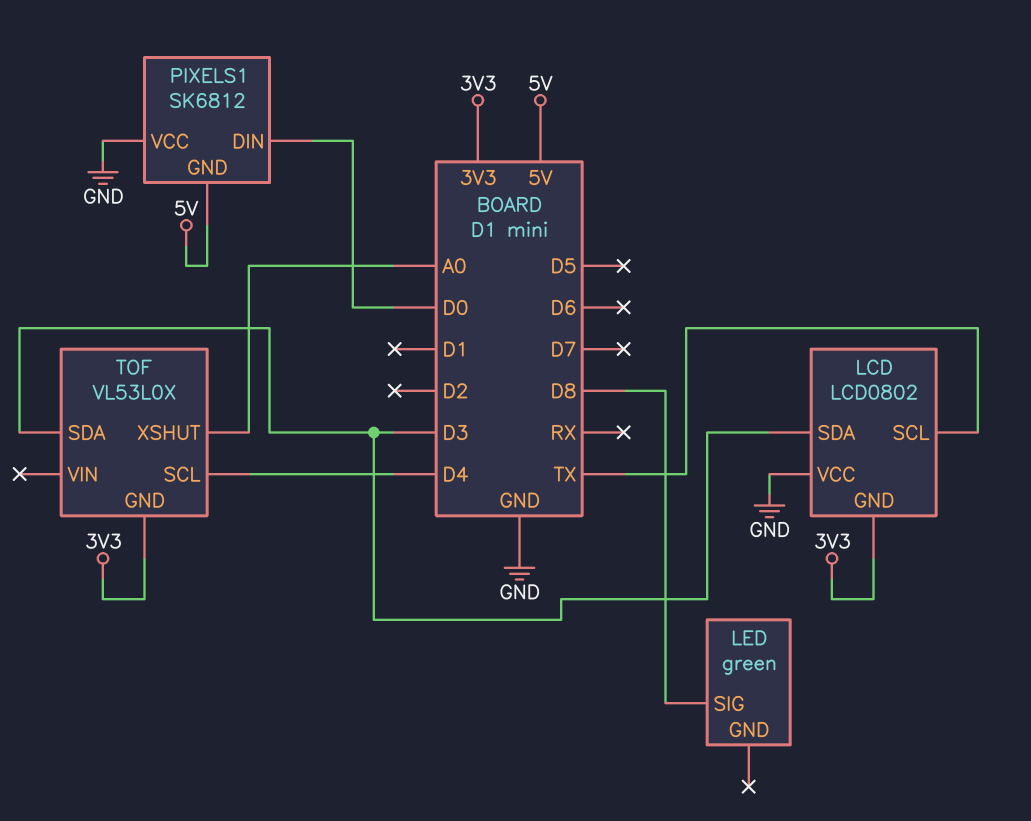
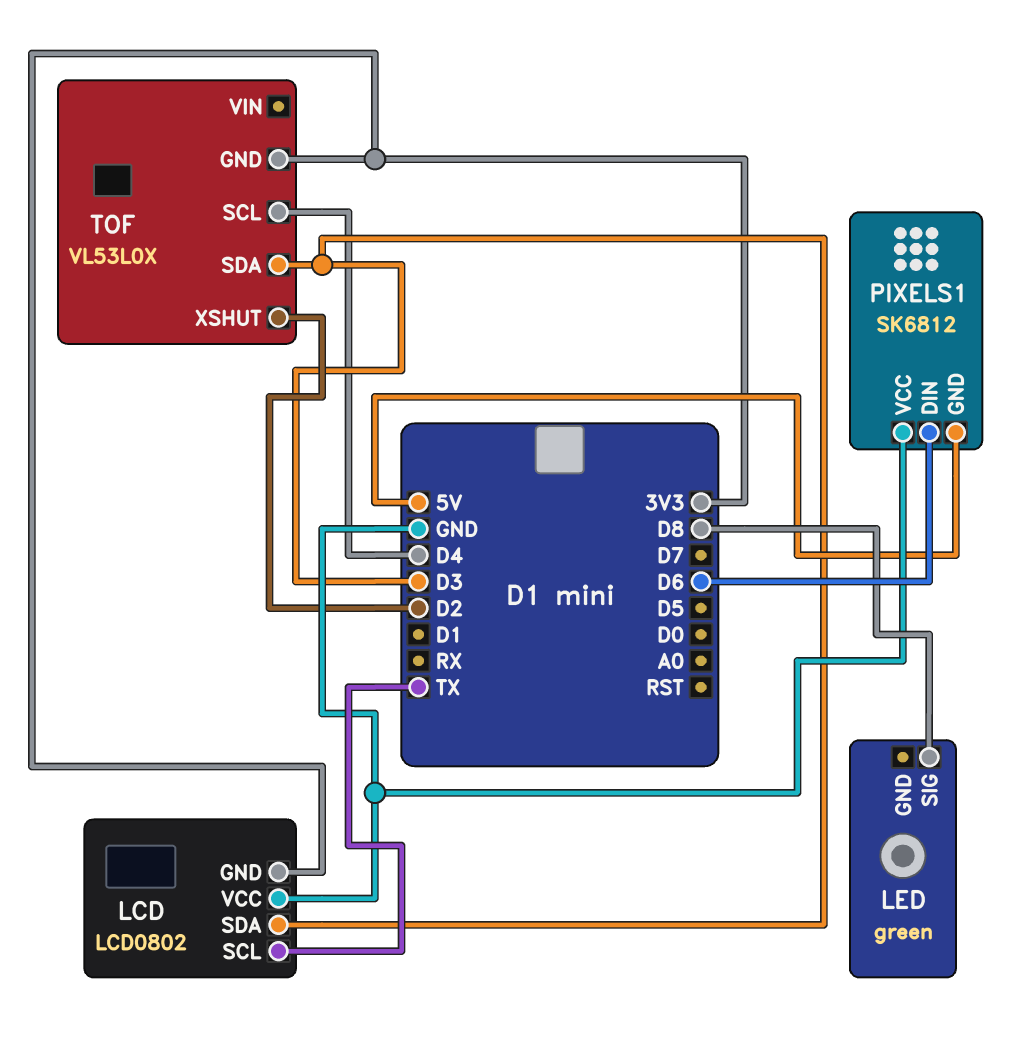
PIXELS1 pin DIN: D0 -> D6
TOF pin XSHUT: A0 -> D2

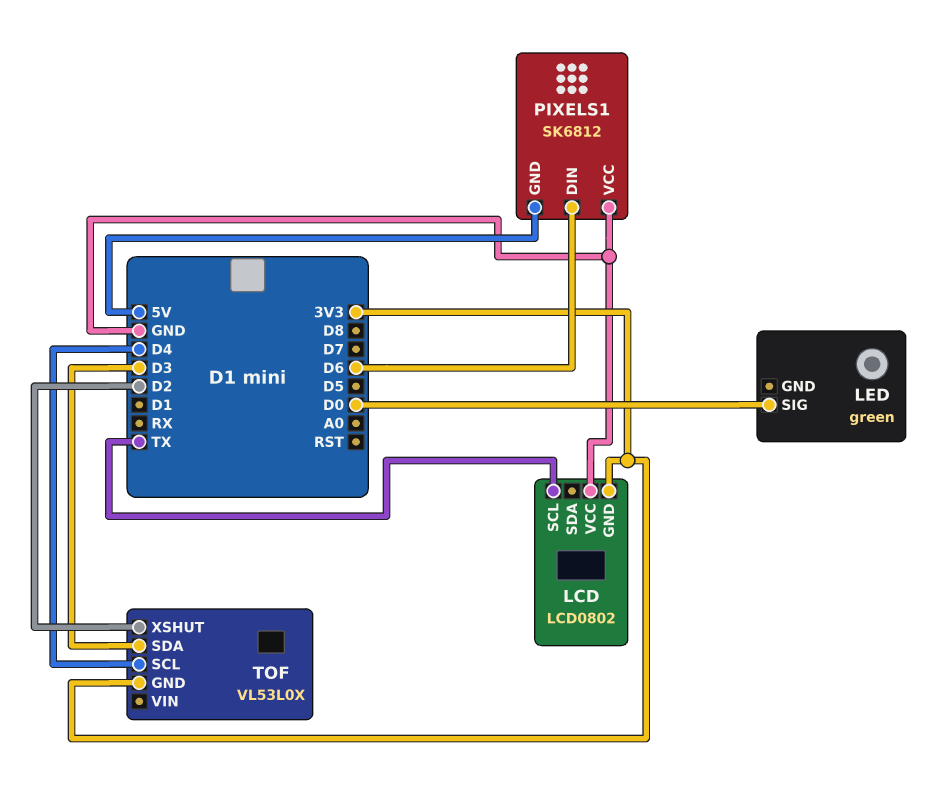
LCD pin SDA: D3 -> none
LED pin SIG: D8 -> D0

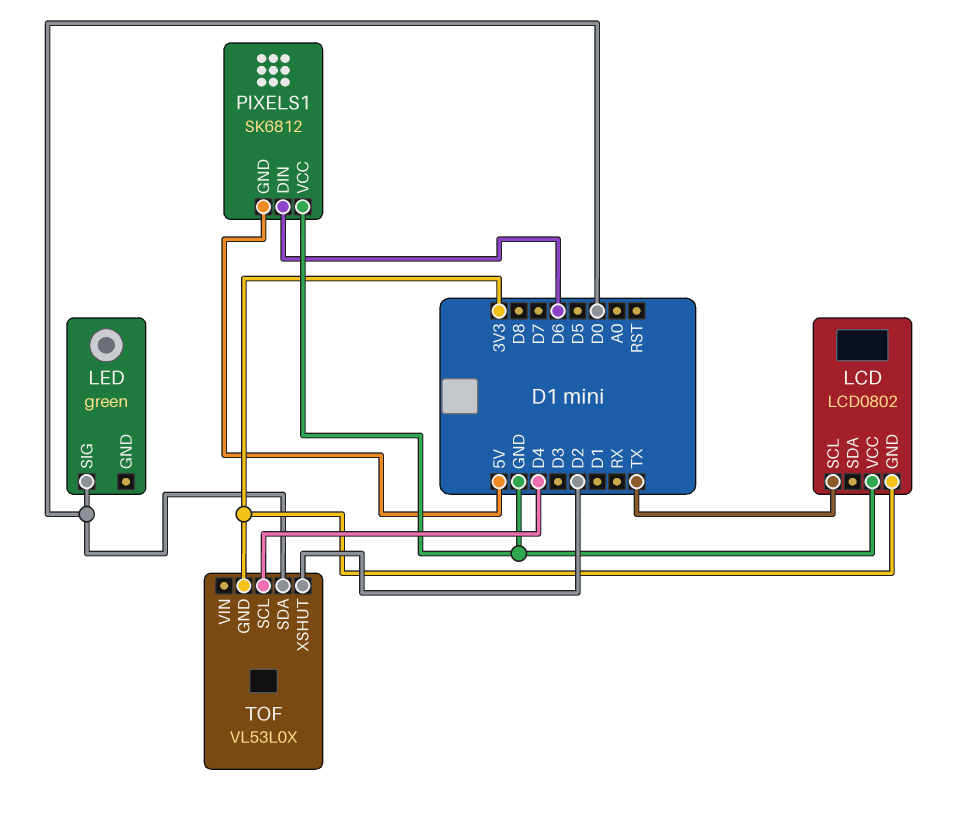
TOF pin SDA: D3 -> D0

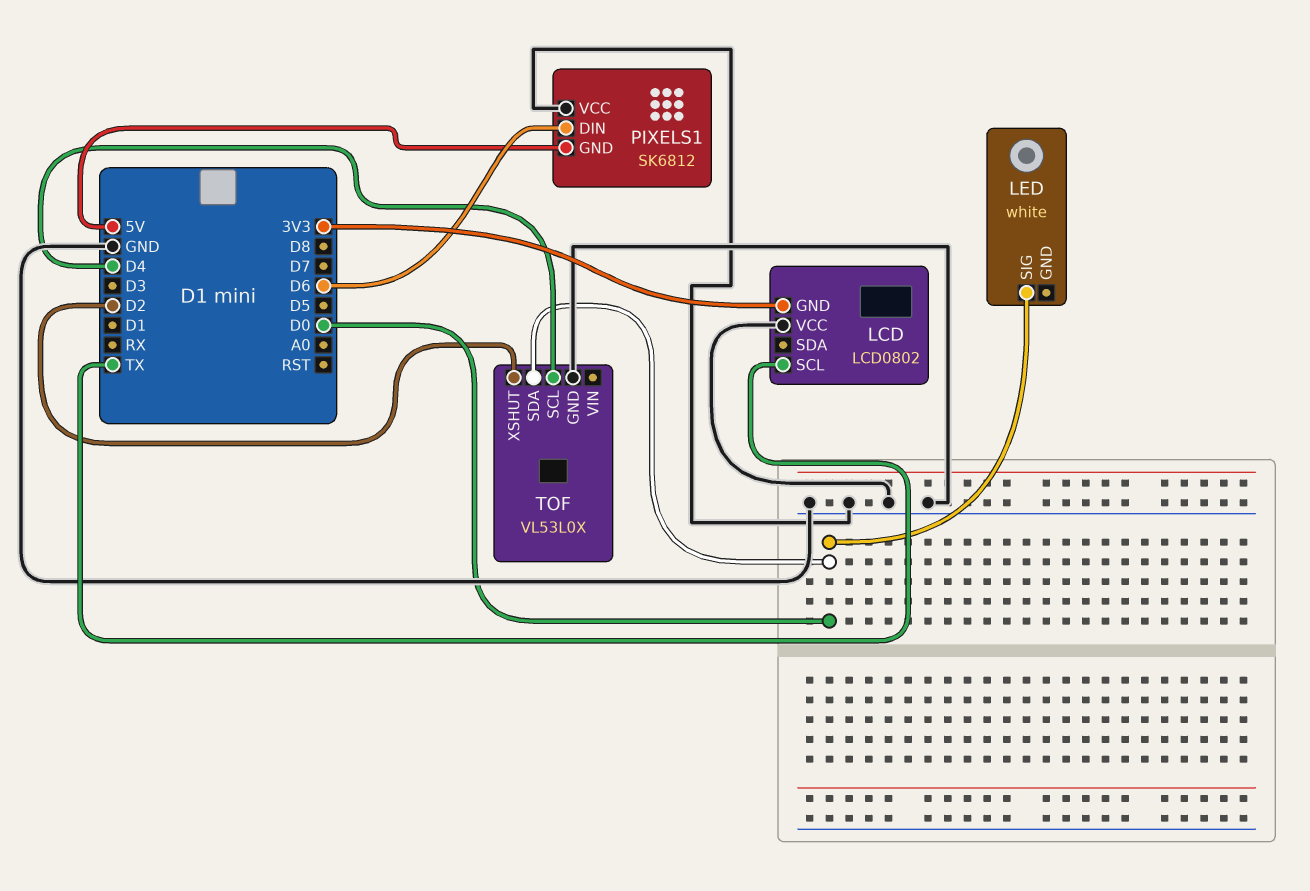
LED: green -> white
TOF pin GND: 3V3 -> GND

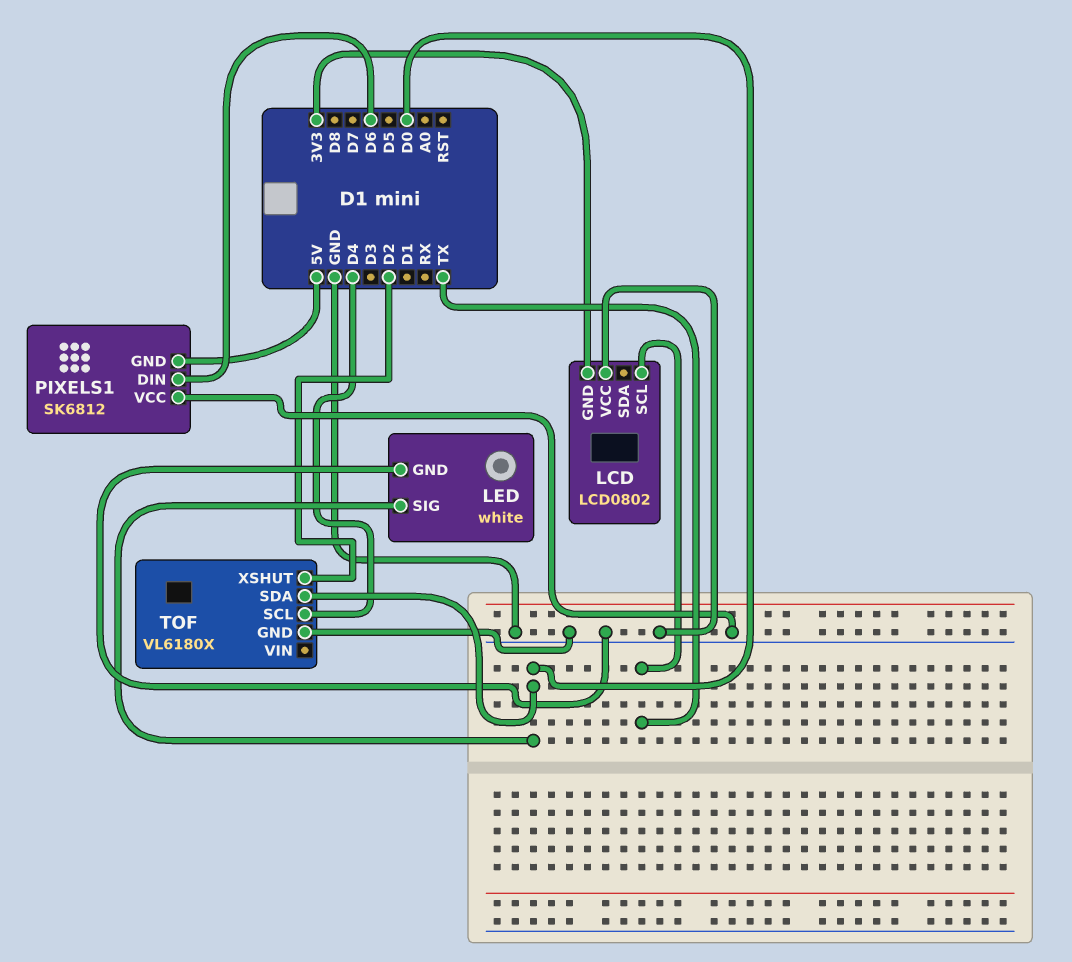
LED pin GND: none -> GND
TOF: VL53L0X -> VL6180X

